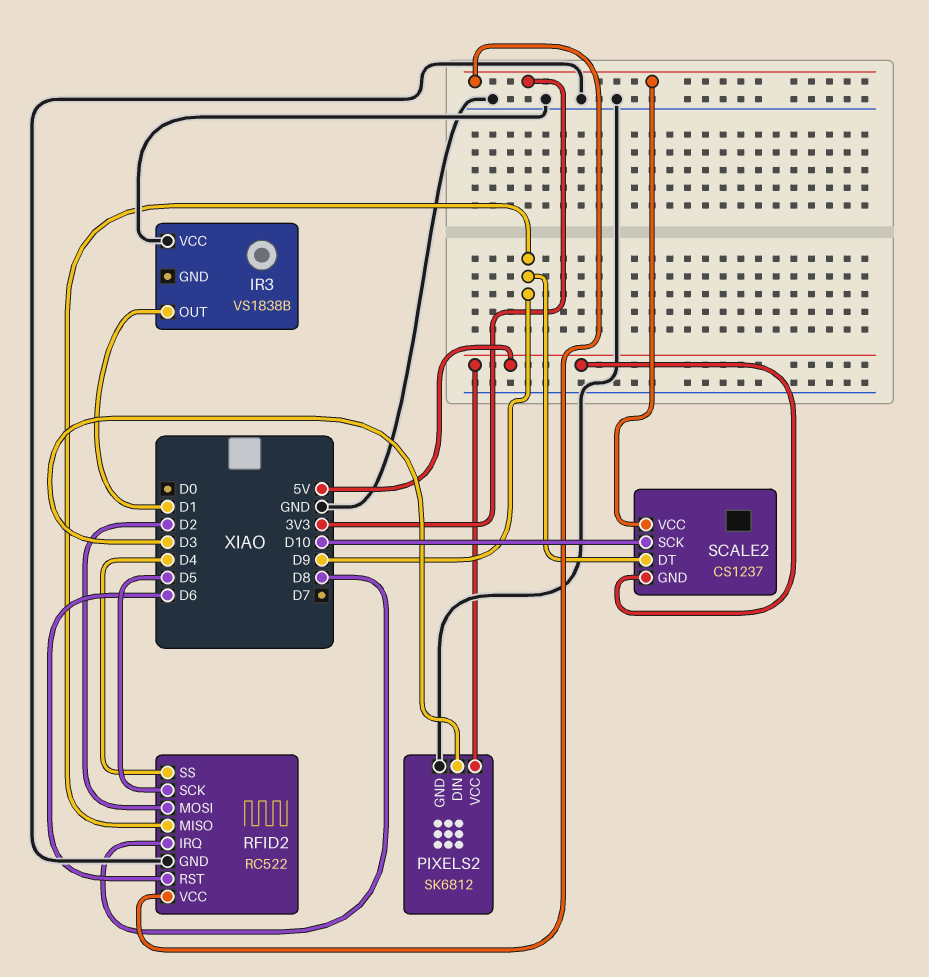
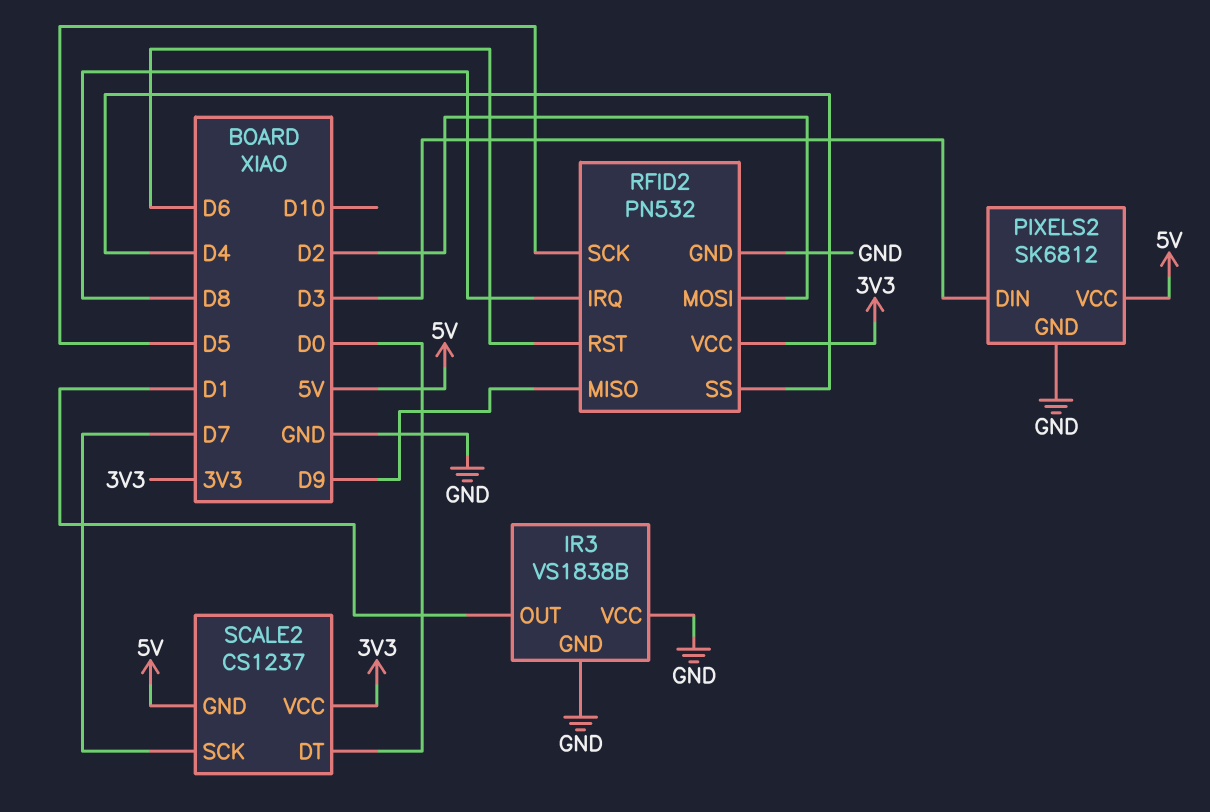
IR3 pin GND: none -> GND
RFID2: RC522 -> PN532
SCALE2 pin DT: D9 -> D0
SCALE2 pin SCK: D10 -> D7

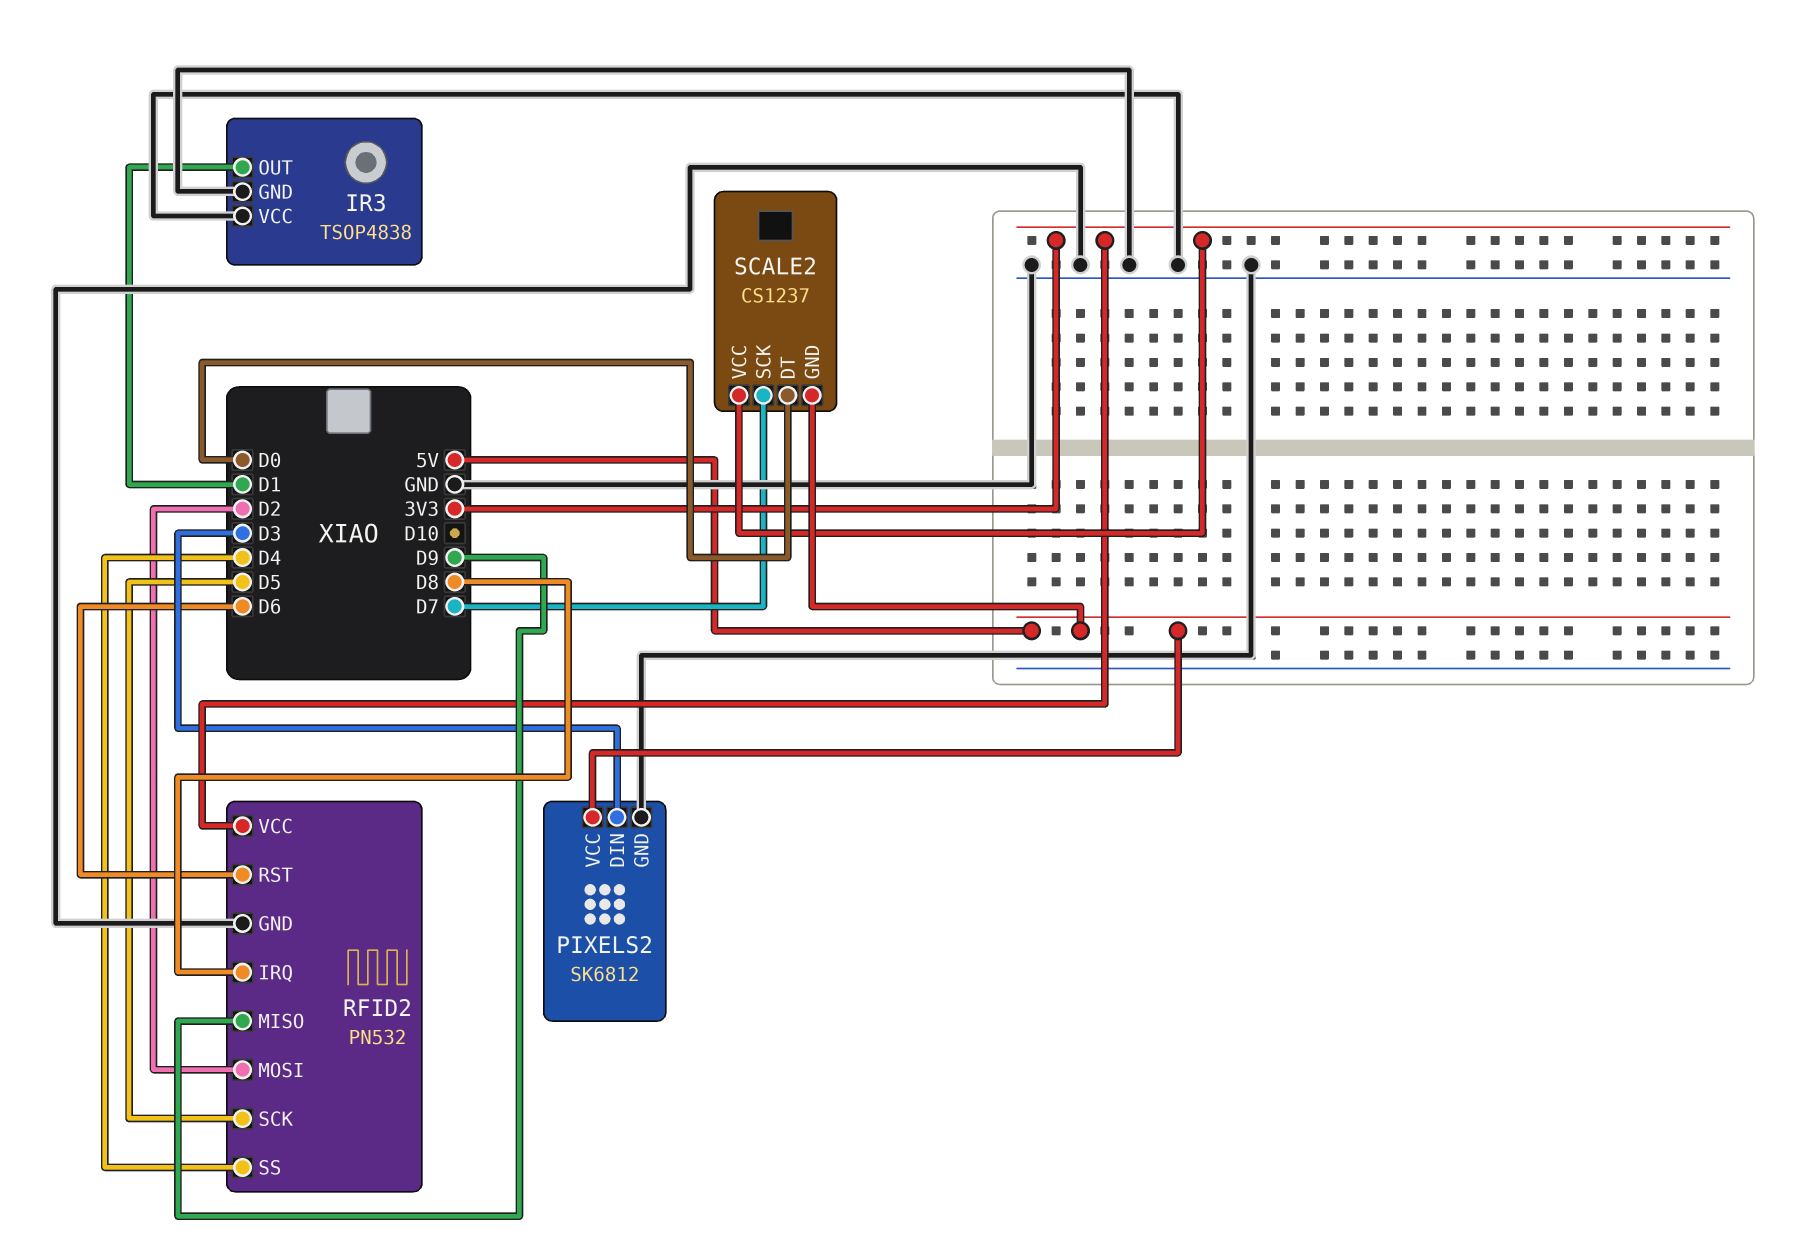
IR3: VS1838B -> TSOP4838

